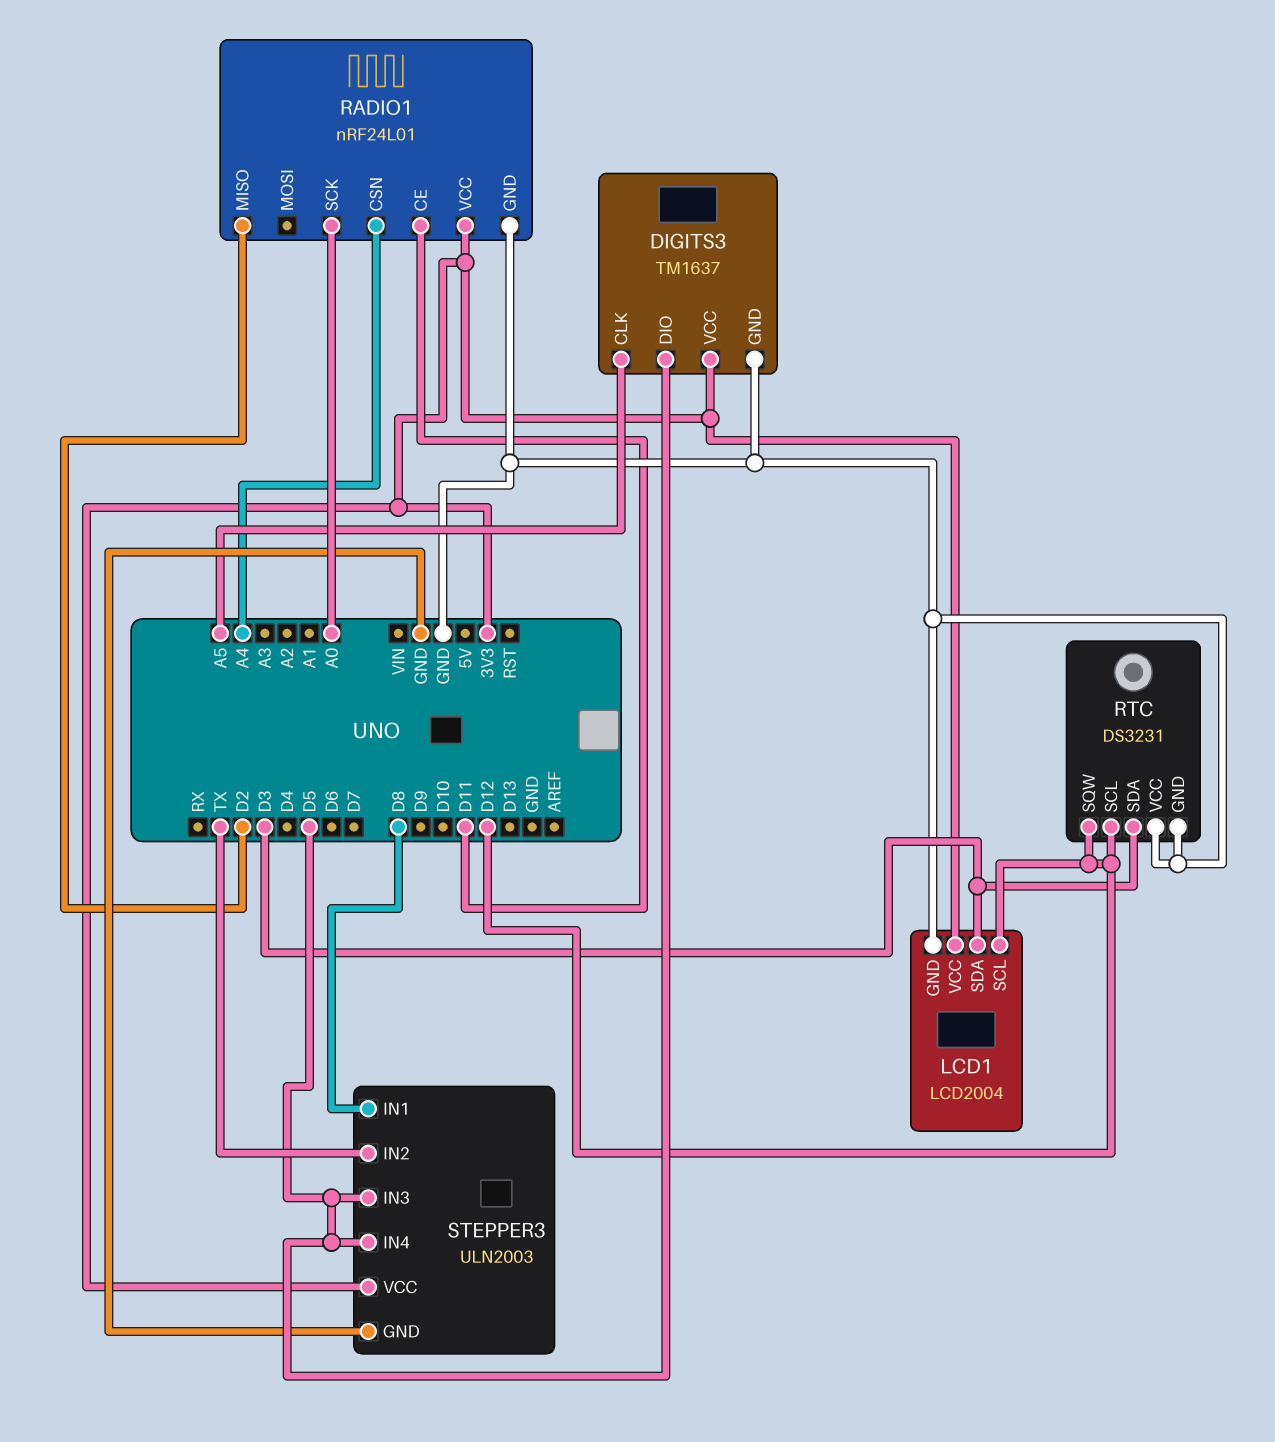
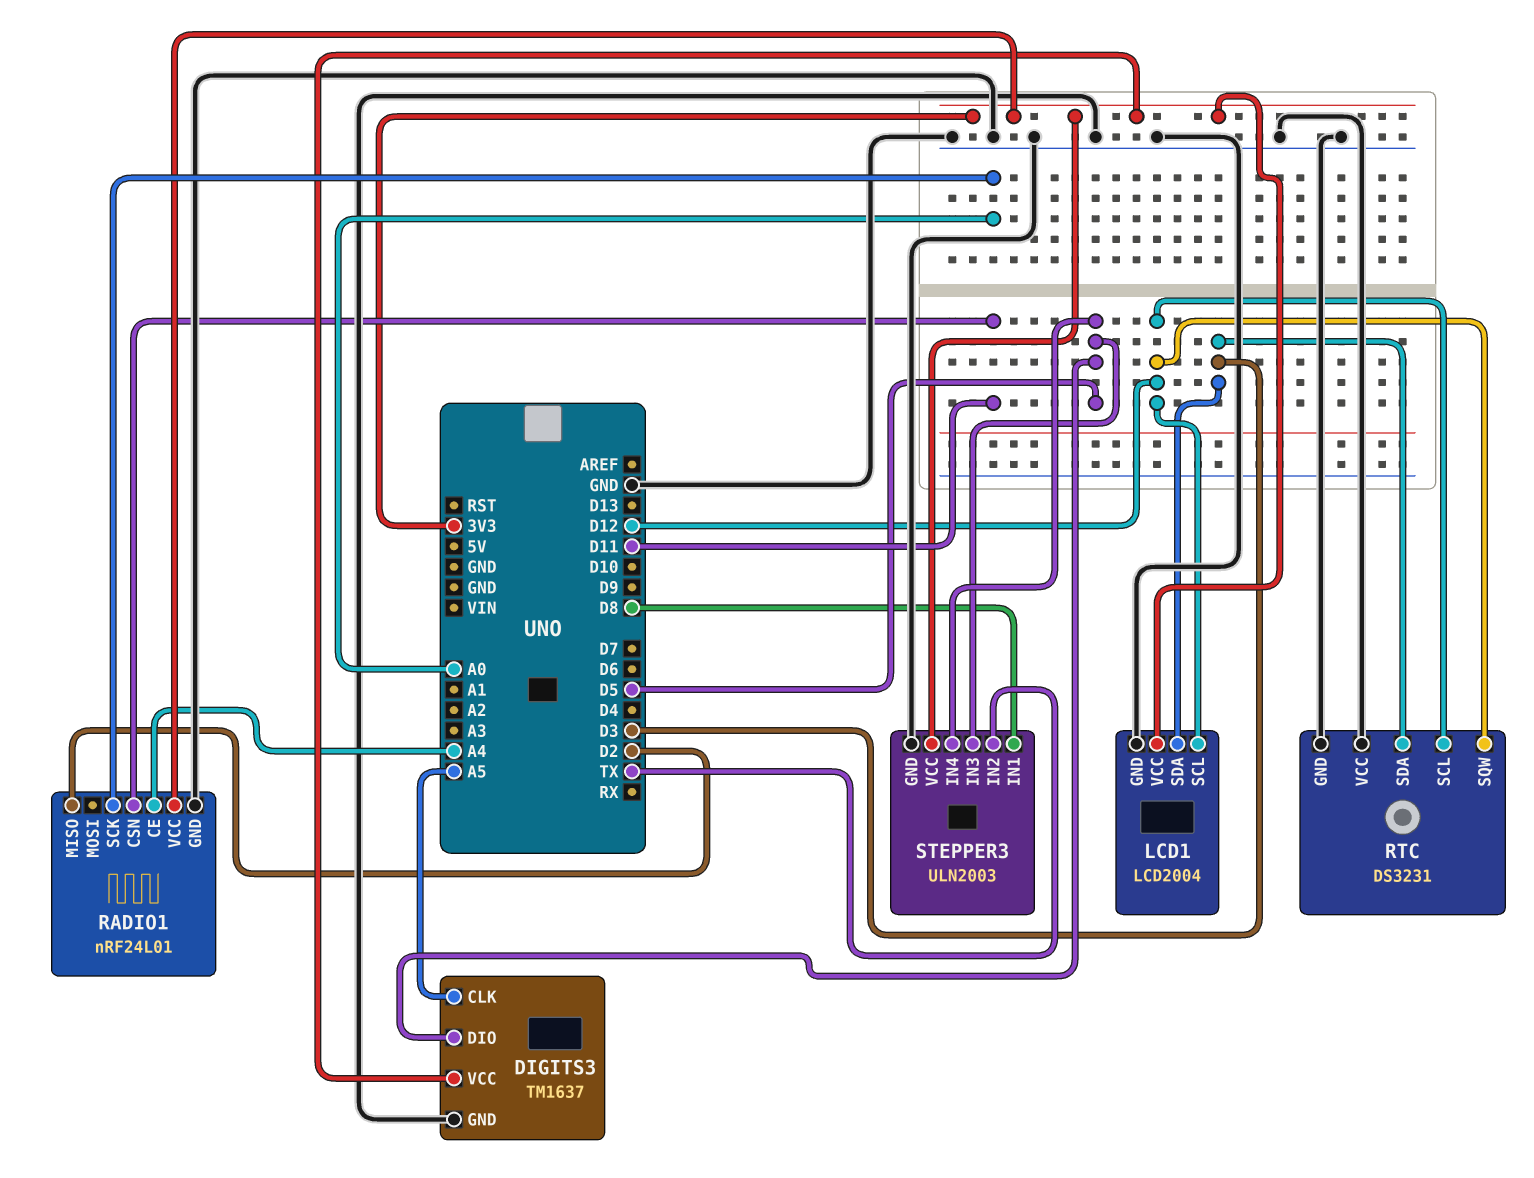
RADIO1 pin CE: D11 -> A4
RADIO1 pin CSN: A4 -> D11

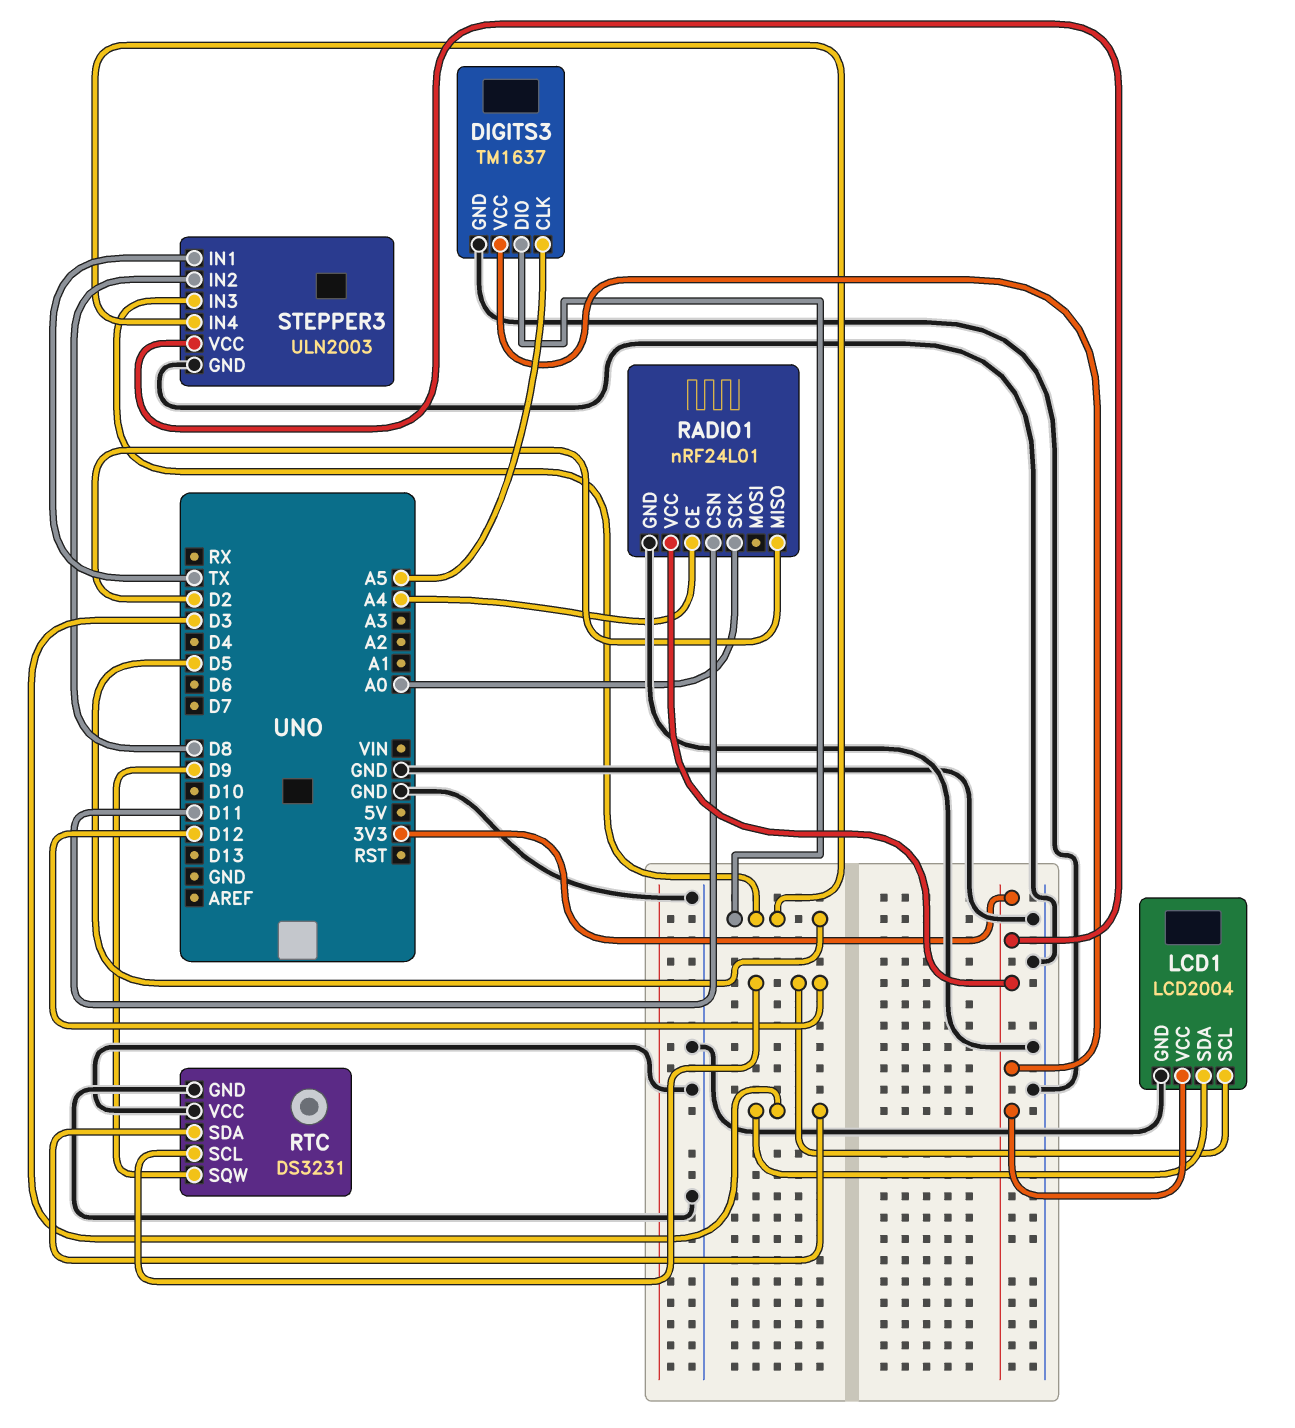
RTC pin SQW: D12 -> D9
STEPPER3 pin IN1: D8 -> TX
STEPPER3 pin IN2: TX -> D8

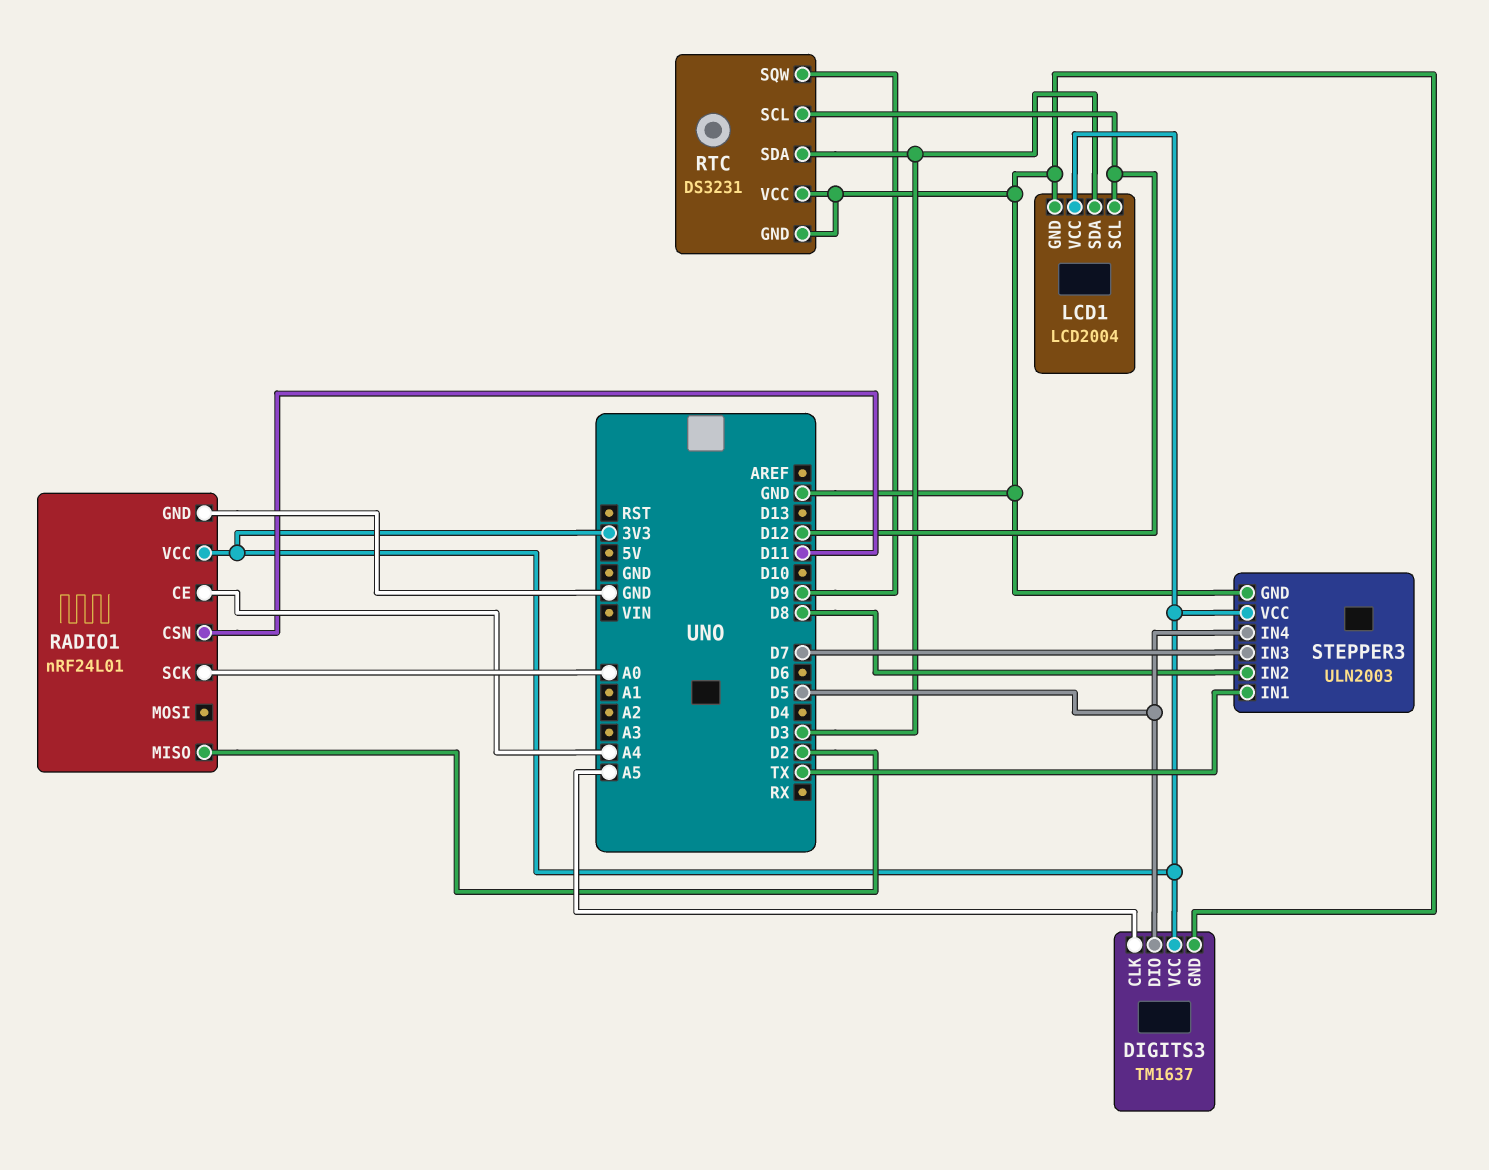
STEPPER3 pin IN3: D5 -> D7

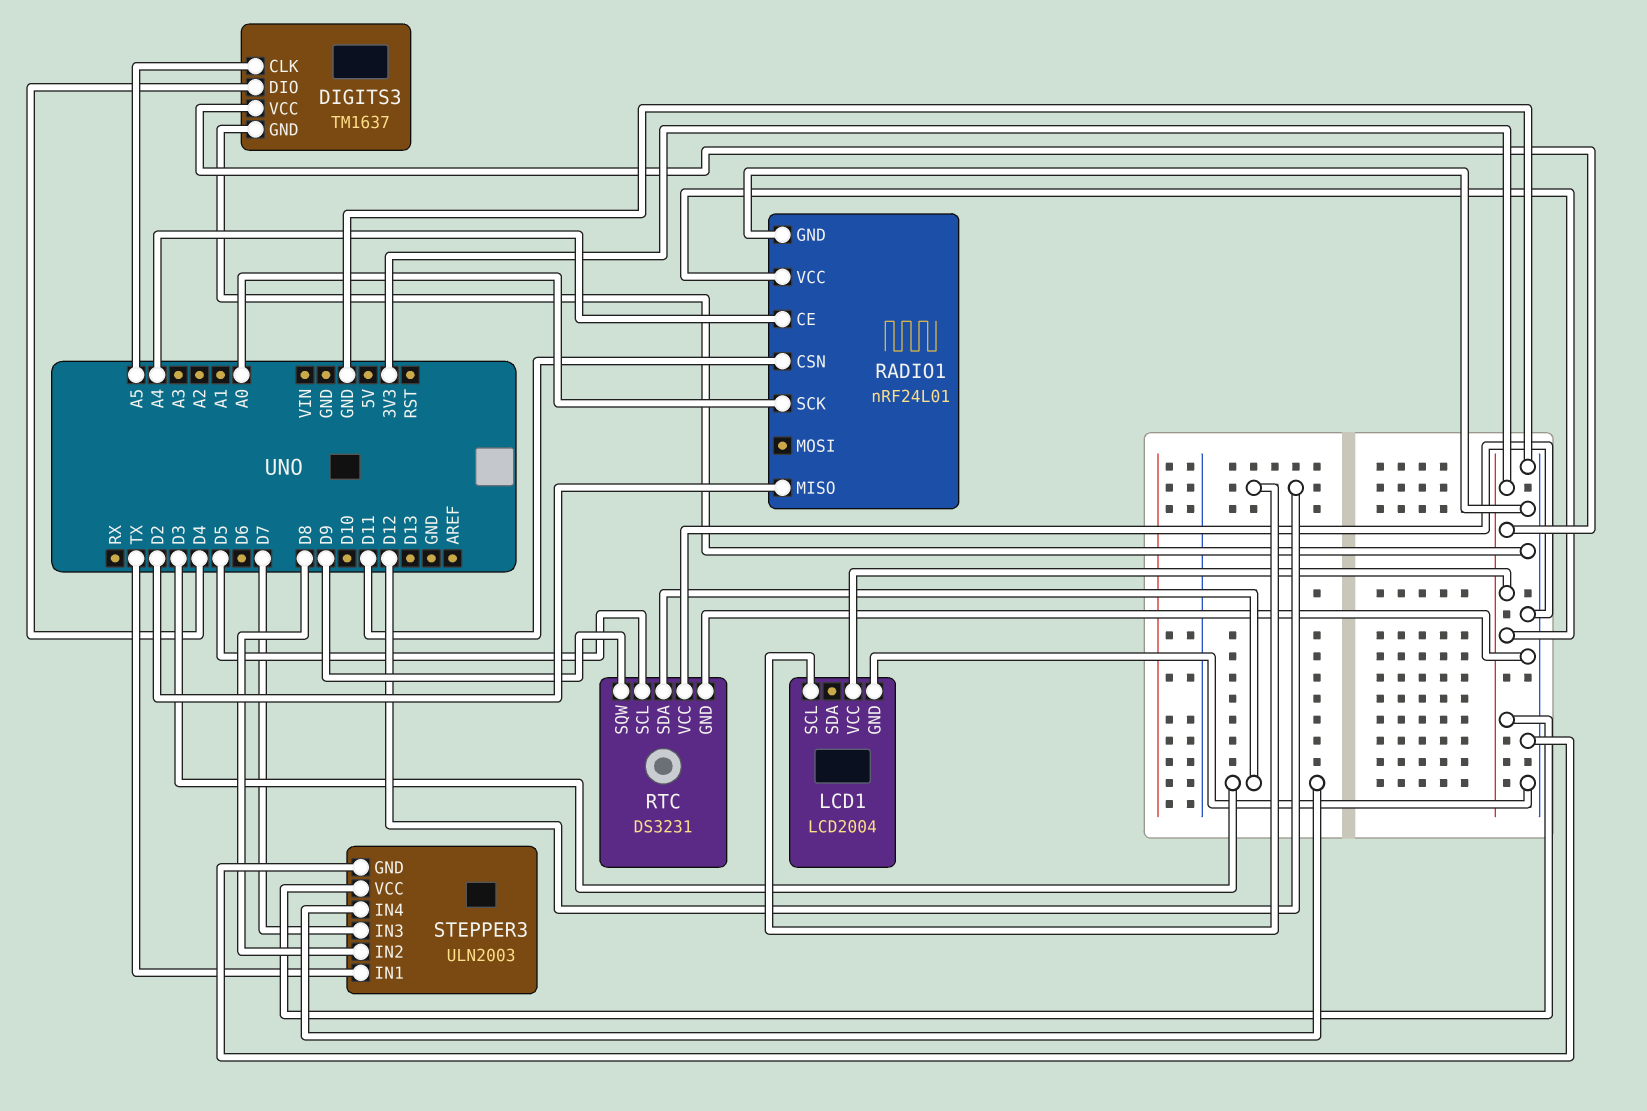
DIGITS3 pin DIO: D5 -> D4
LCD1 pin SDA: D3 -> none
RTC pin SCL: D12 -> D5
STEPPER3 pin IN4: D5 -> D3

